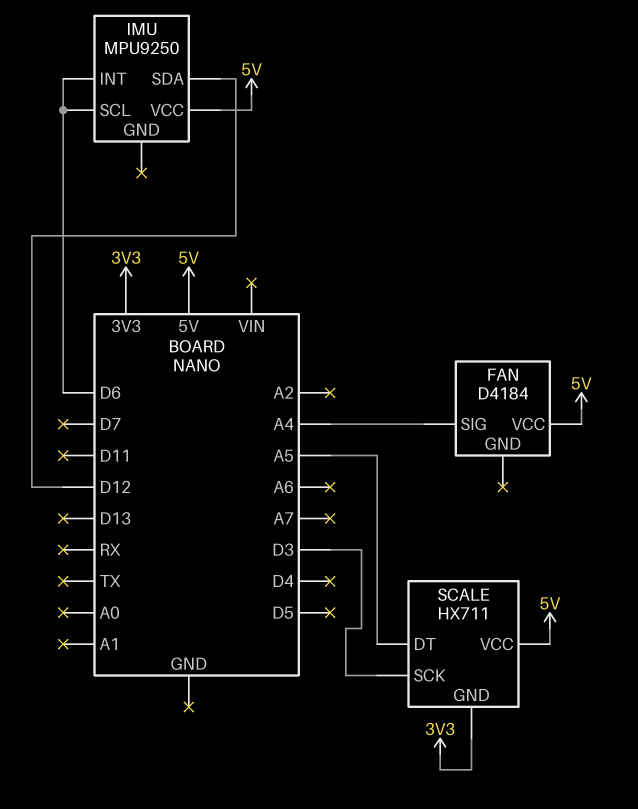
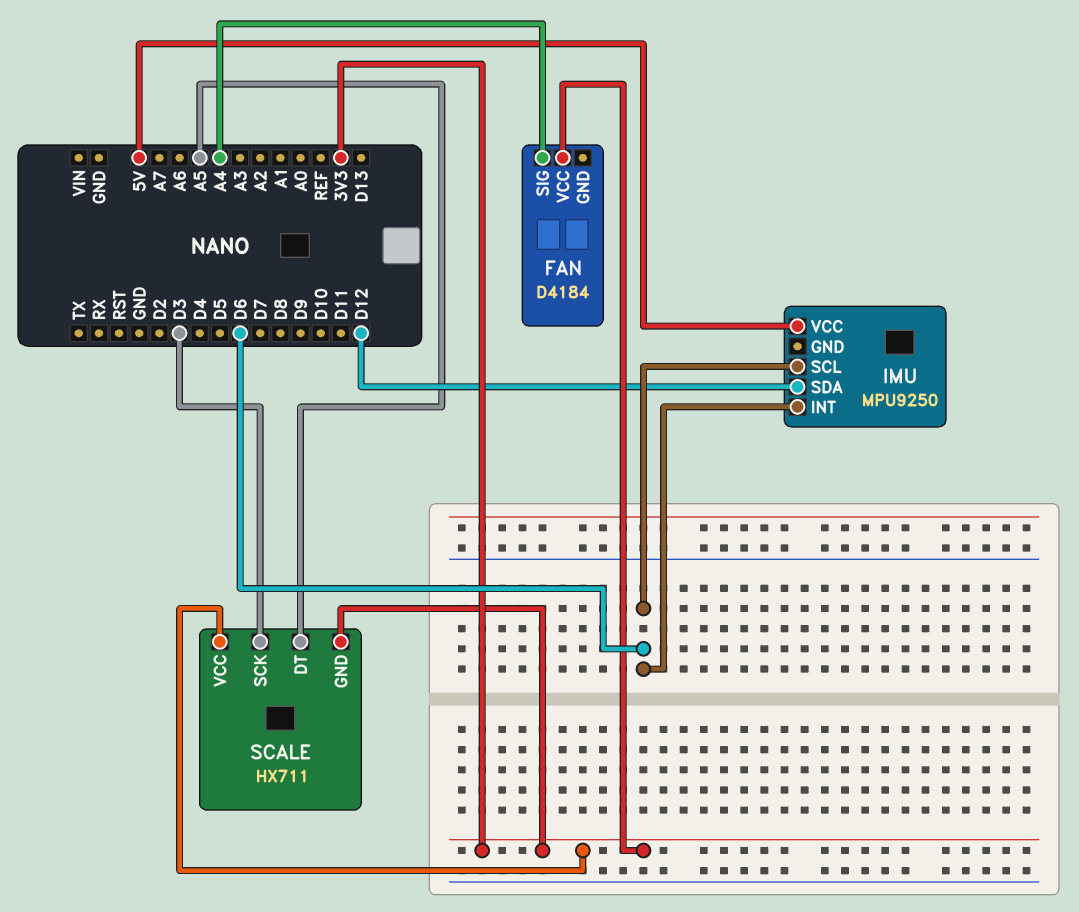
FAN pin VCC: 5V -> 3V3
SCALE pin VCC: 5V -> 3V3

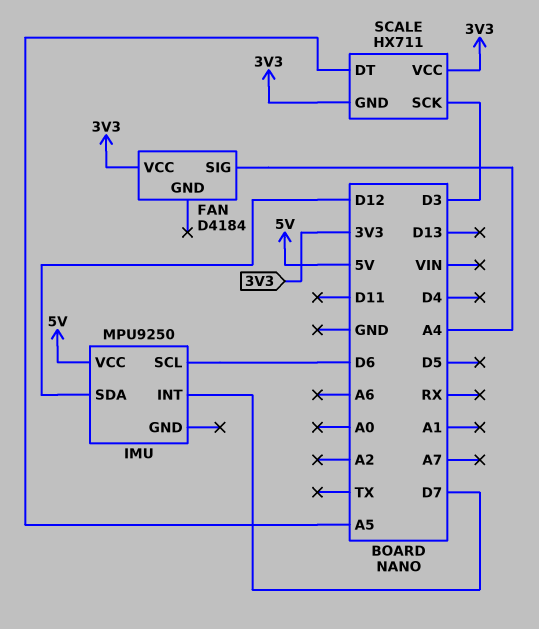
IMU pin INT: D6 -> D7

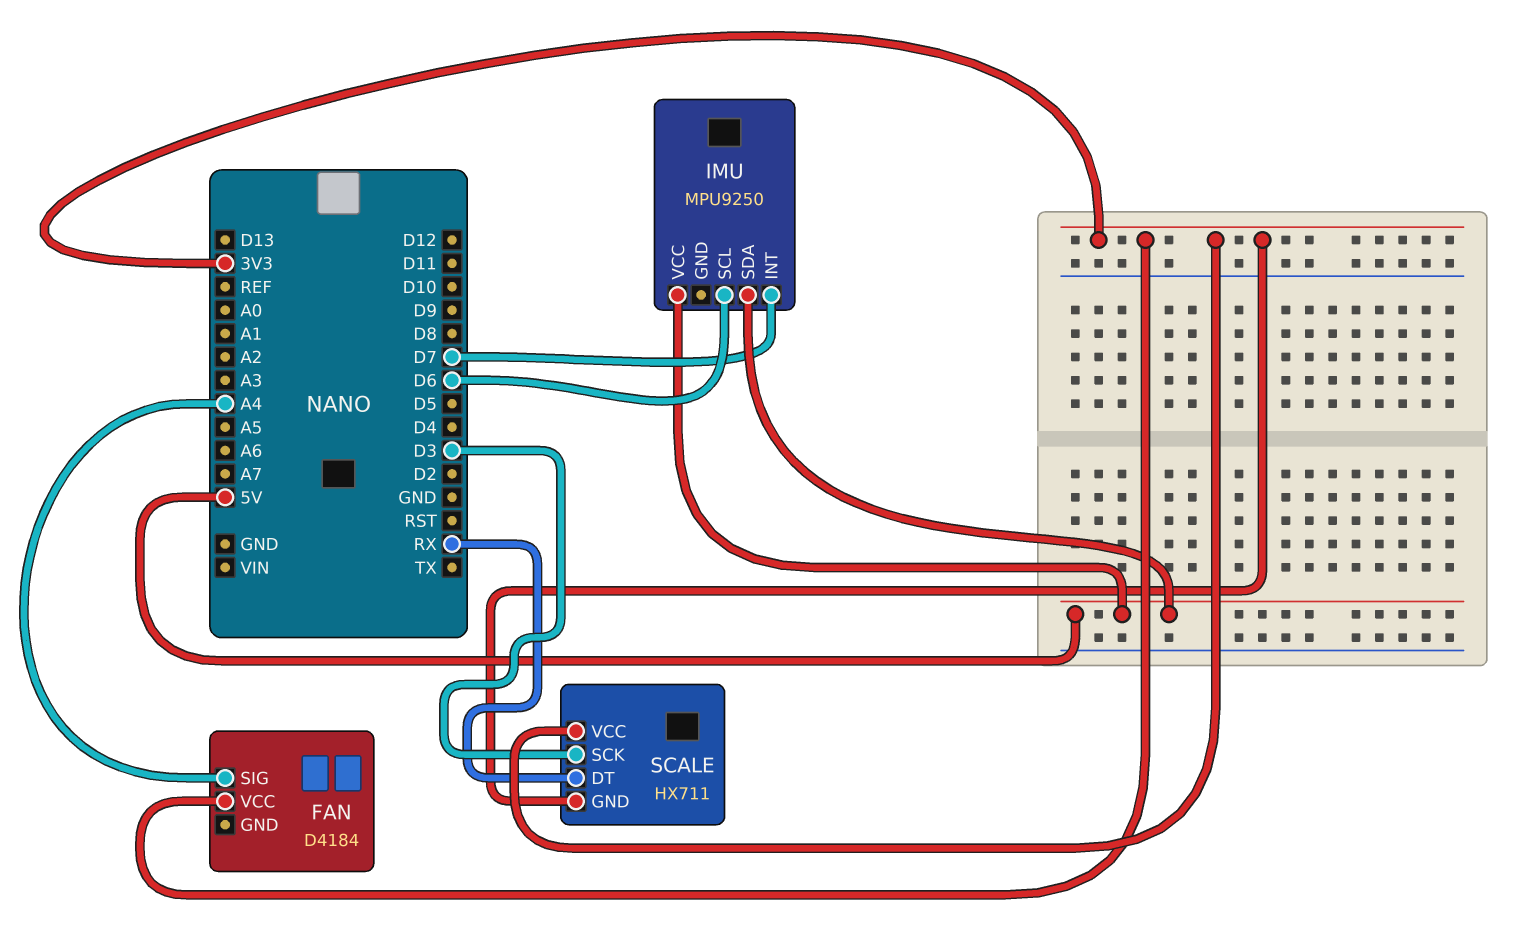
IMU pin SDA: D12 -> 5V
SCALE pin DT: A5 -> RX

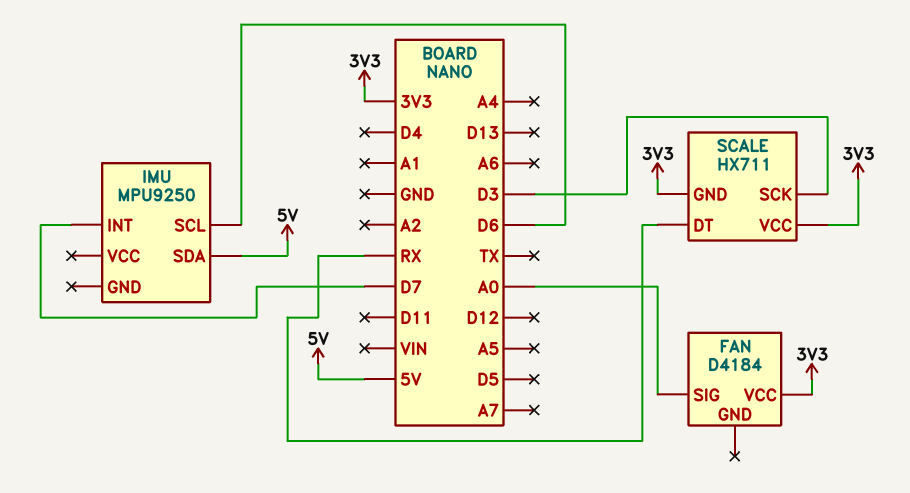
FAN pin SIG: A4 -> A0
IMU pin VCC: 5V -> none

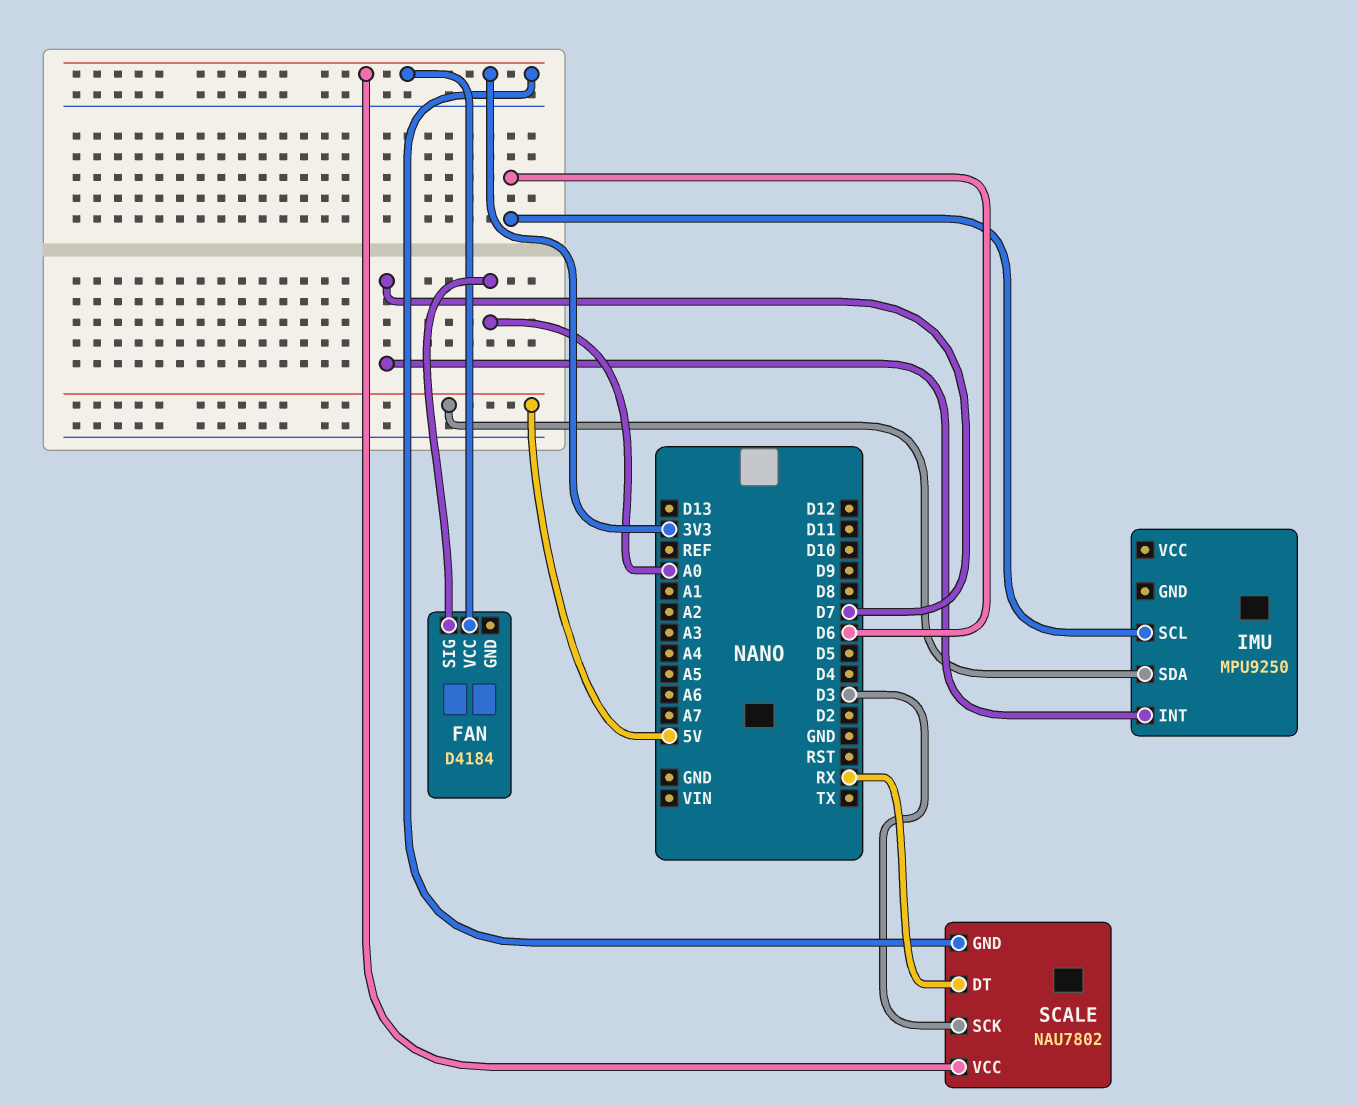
SCALE: HX711 -> NAU7802

